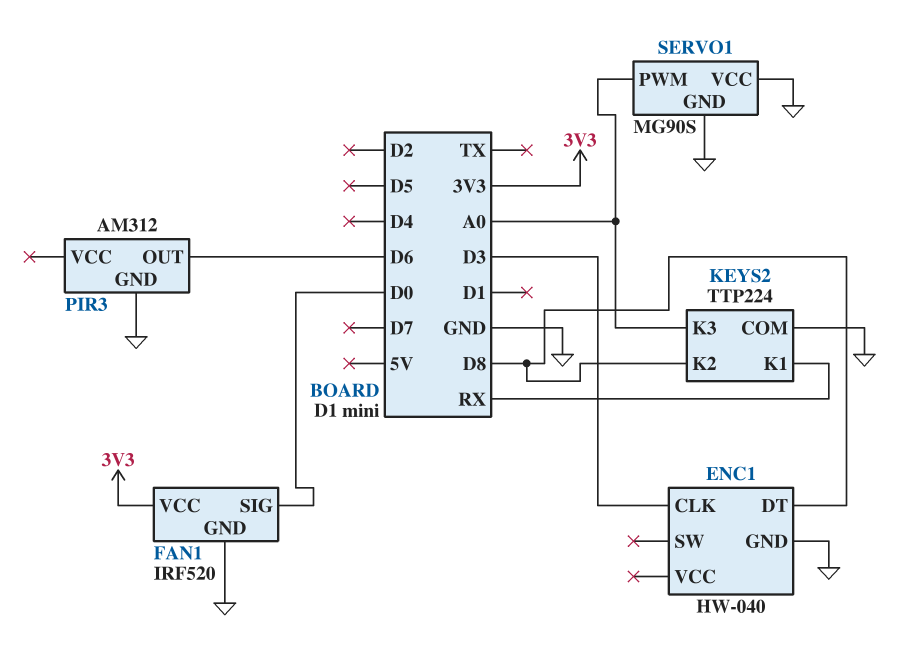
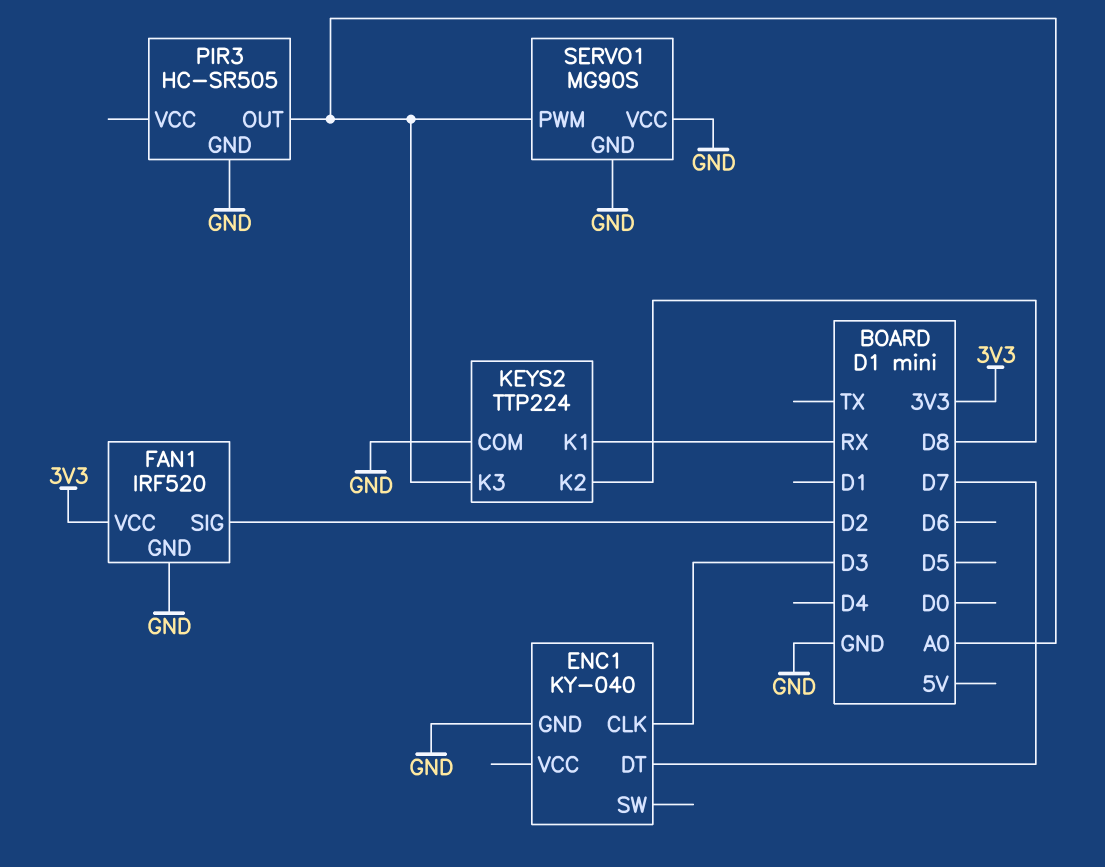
ENC1: HW-040 -> KY-040
ENC1 pin DT: D8 -> D7
FAN1 pin SIG: D0 -> D2
PIR3: AM312 -> HC-SR505
PIR3 pin OUT: D6 -> A0

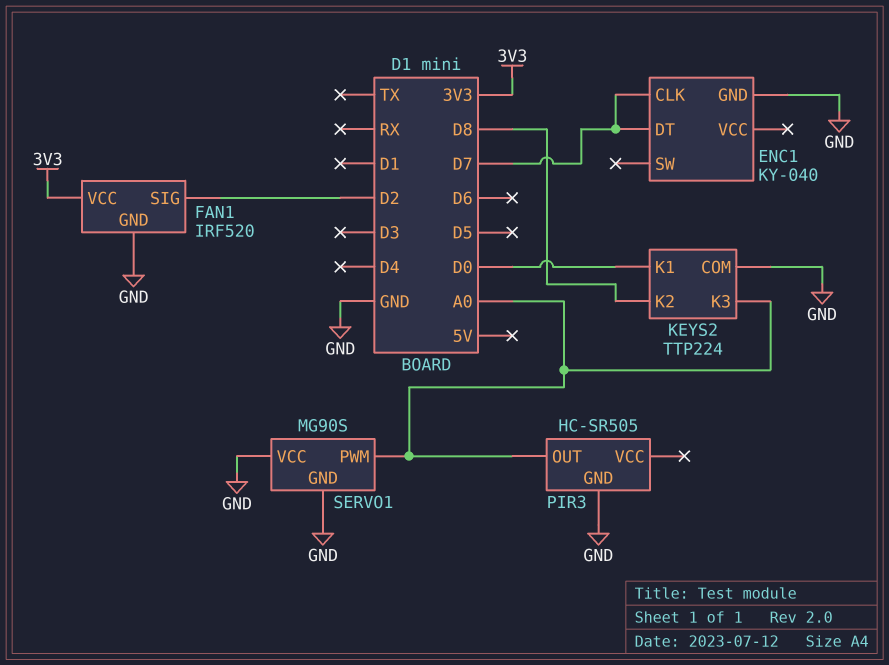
ENC1 pin CLK: D3 -> D7
KEYS2 pin K1: RX -> D0

